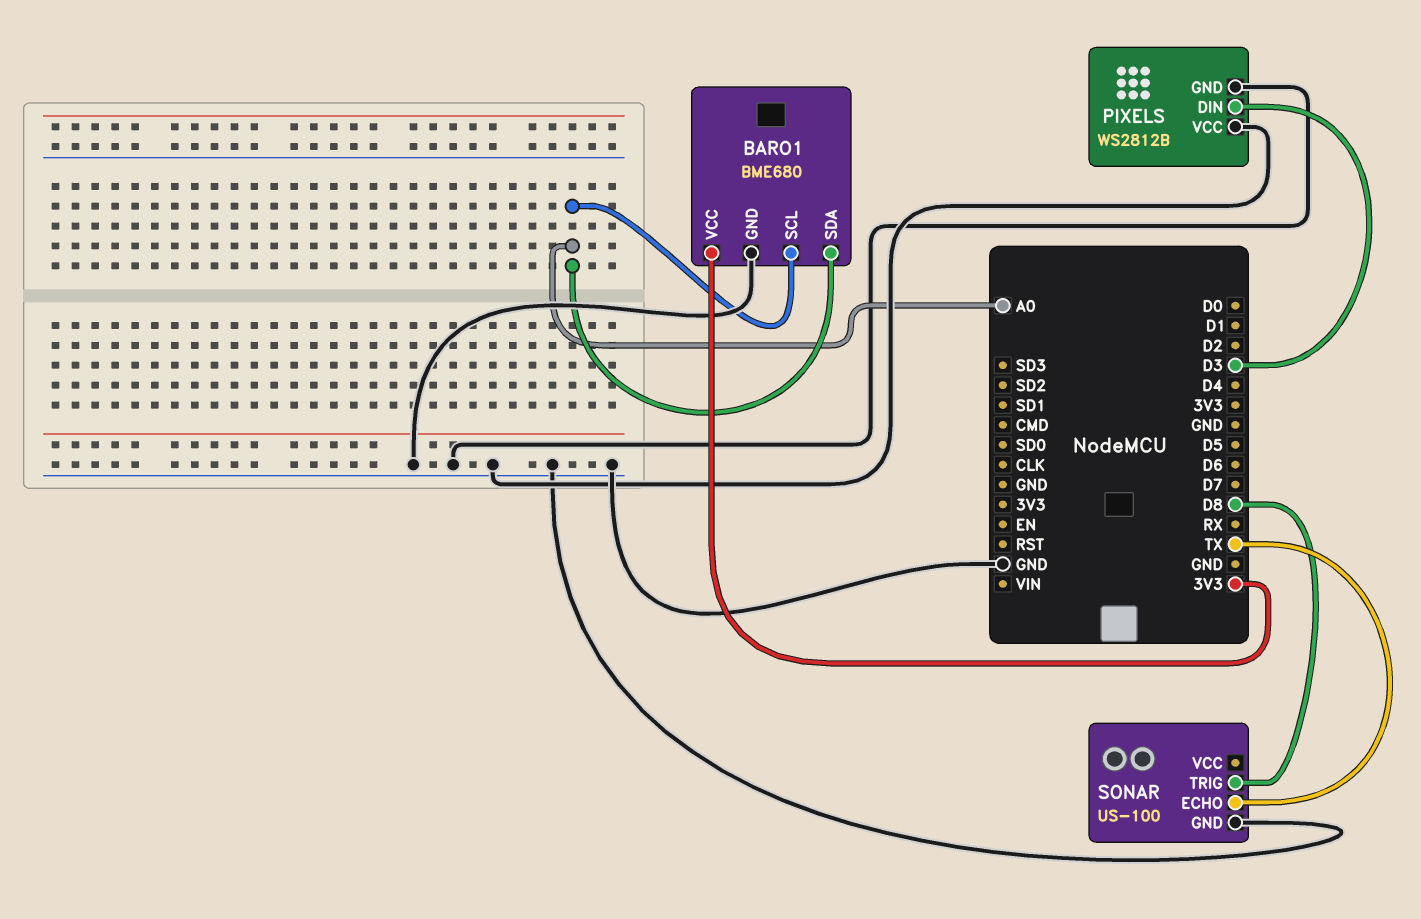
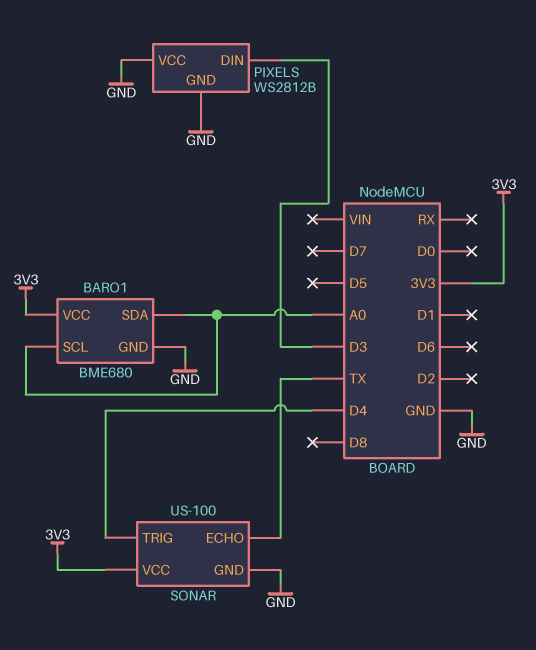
SONAR pin TRIG: D8 -> D4
SONAR pin VCC: none -> 3V3

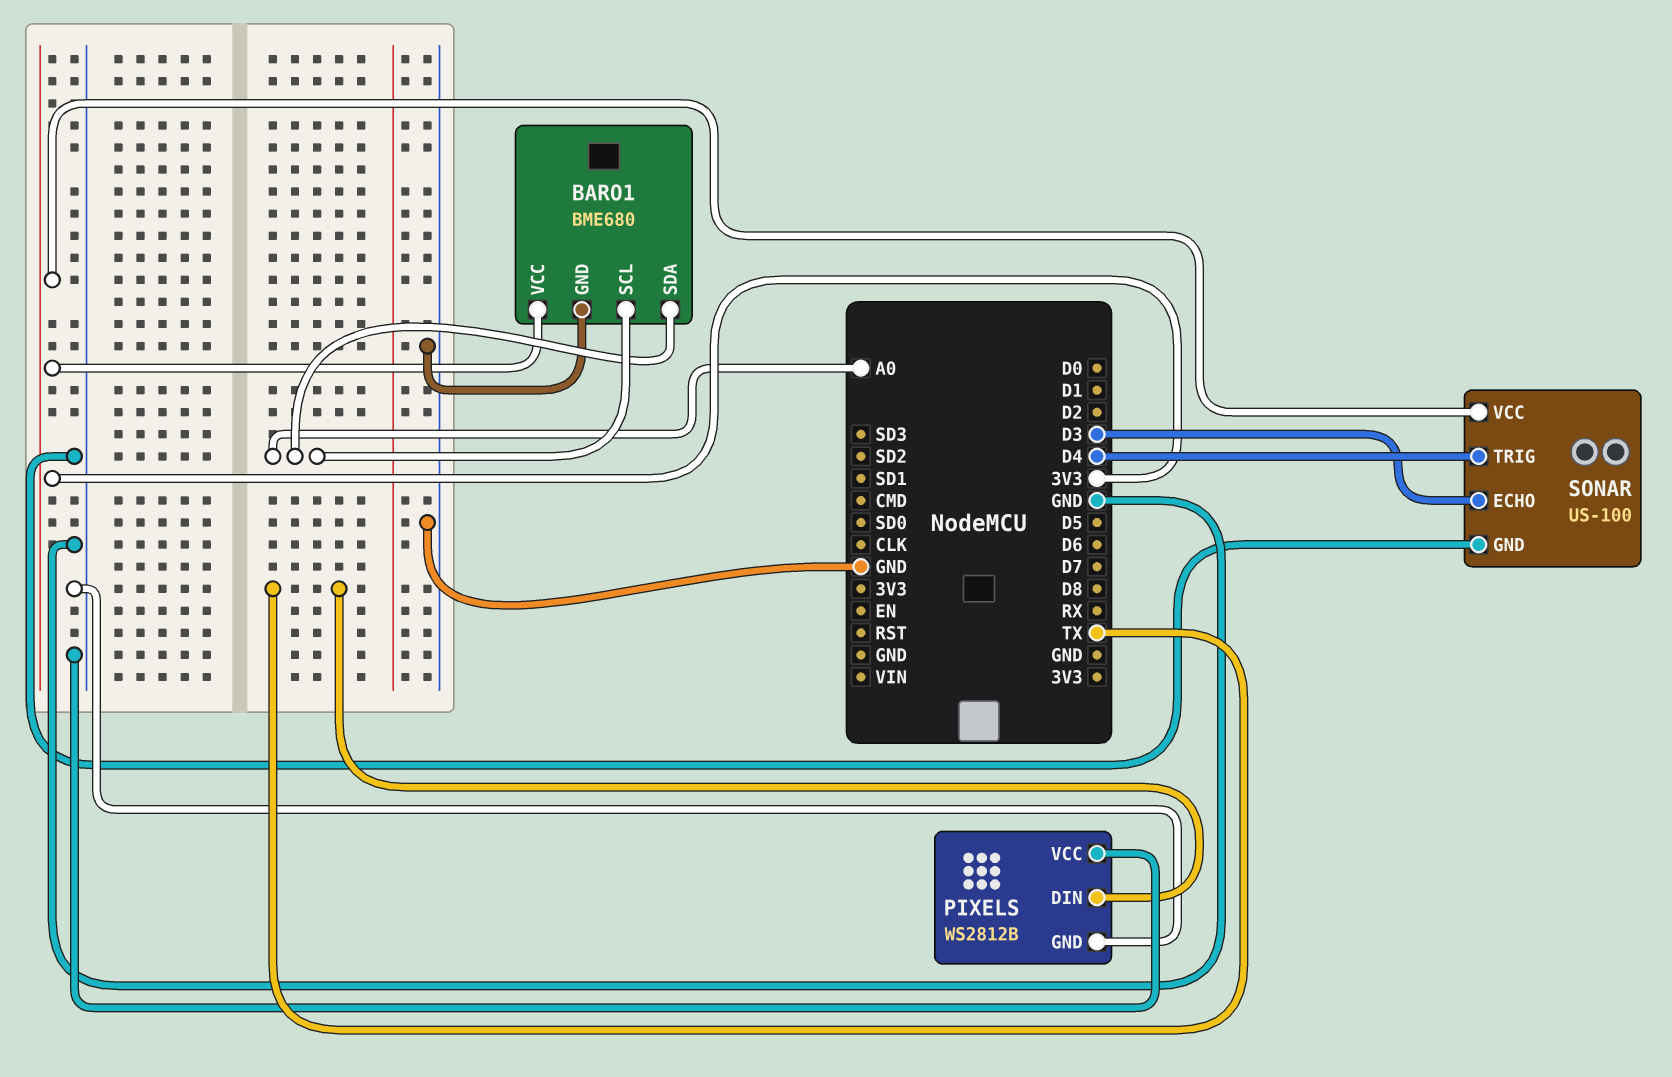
PIXELS pin DIN: D3 -> TX
SONAR pin ECHO: TX -> D3

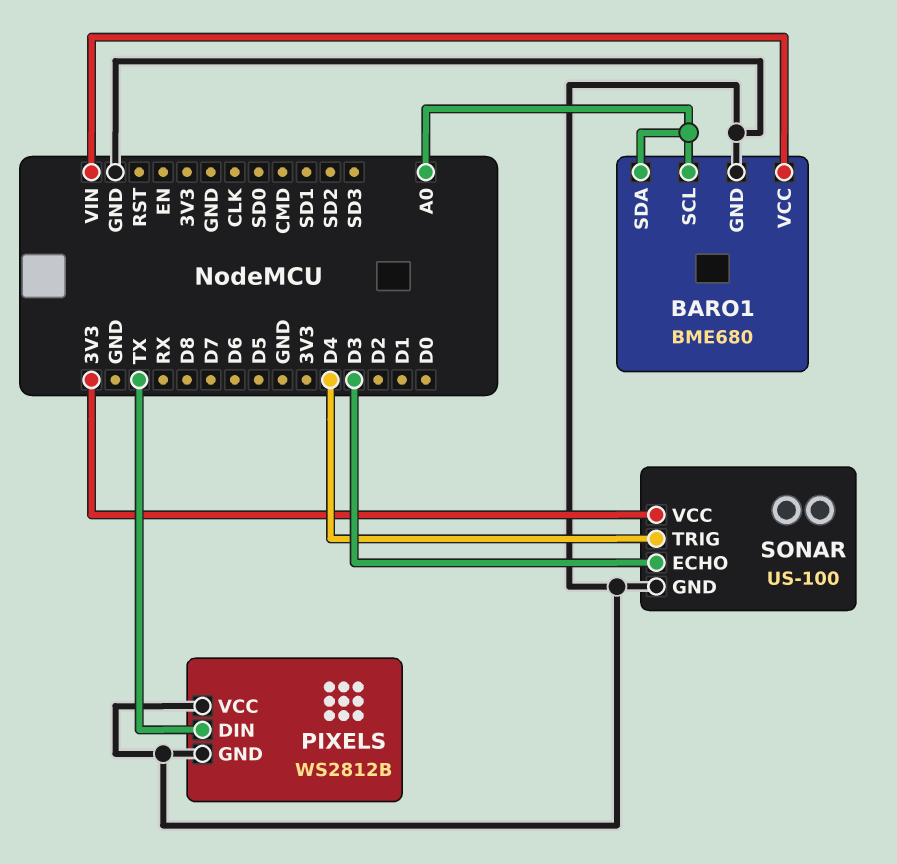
BARO1 pin VCC: 3V3 -> VIN

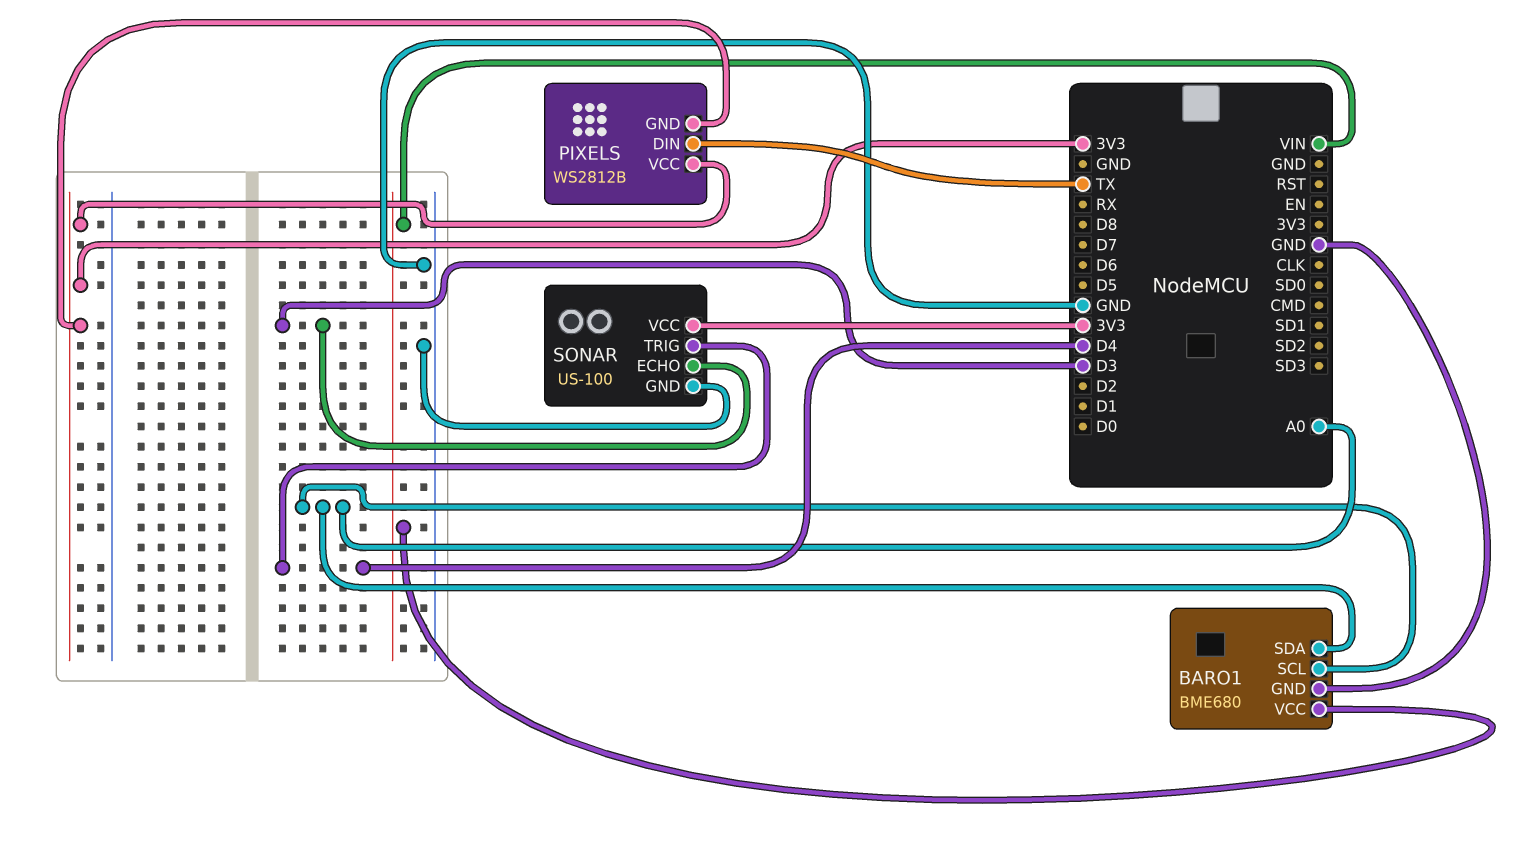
PIXELS pin GND: GND -> 3V3
PIXELS pin VCC: GND -> 3V3

